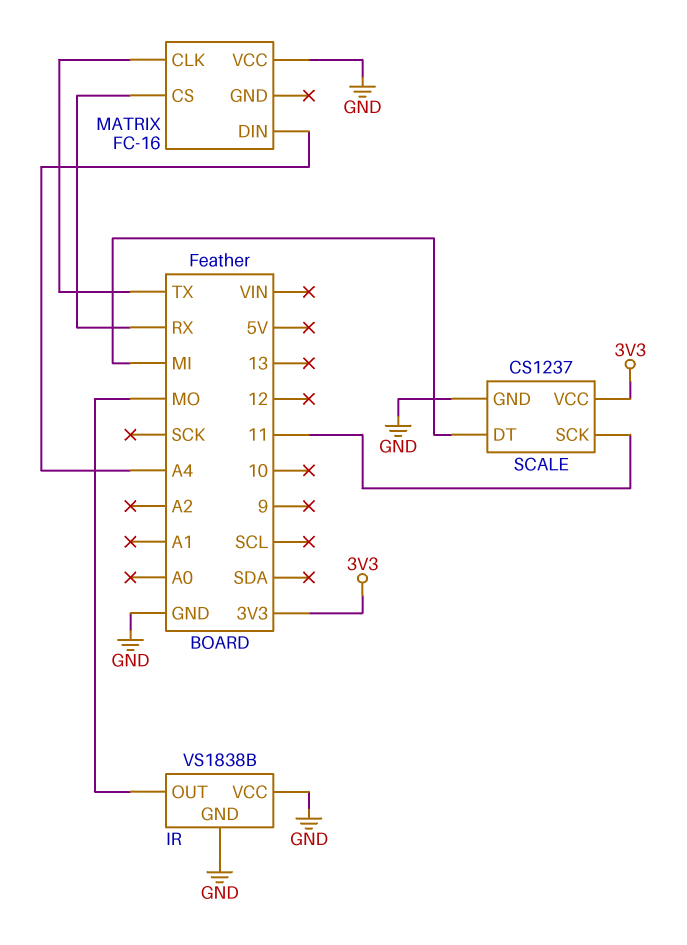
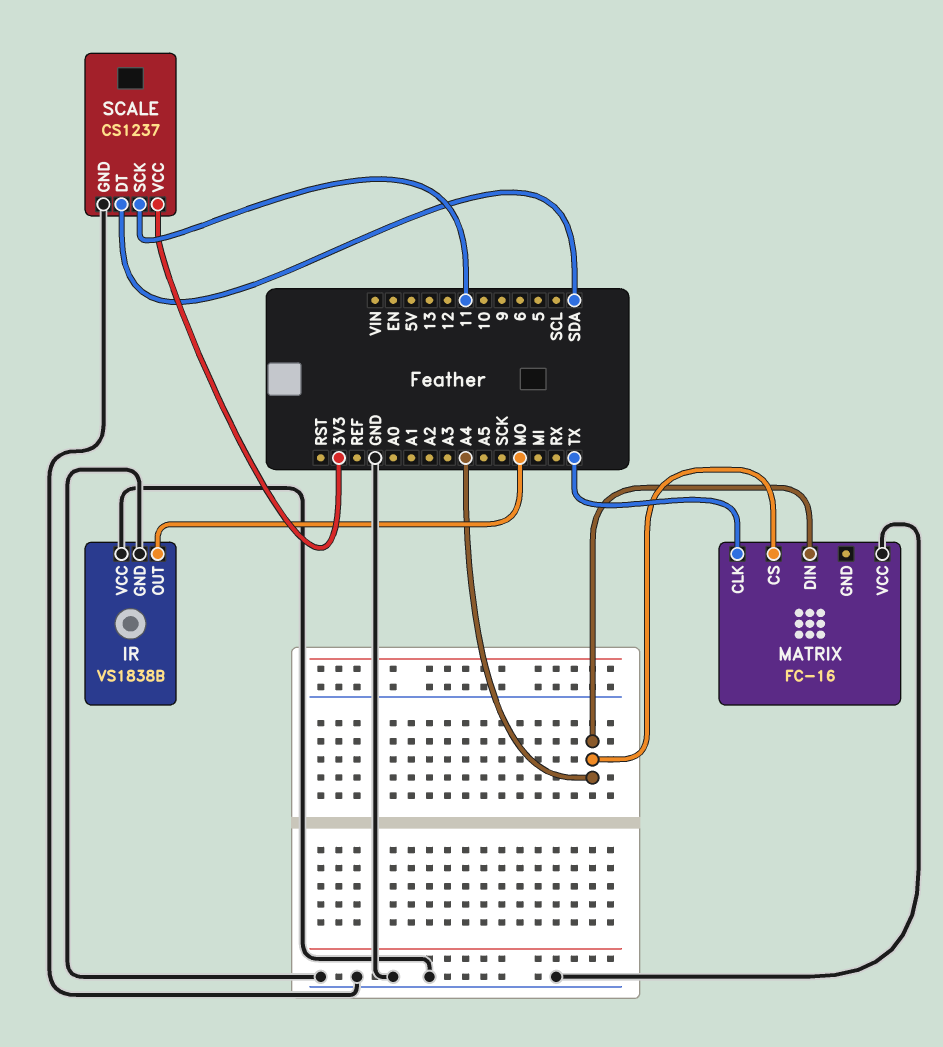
MATRIX pin CS: RX -> A4
SCALE pin DT: MI -> SDA

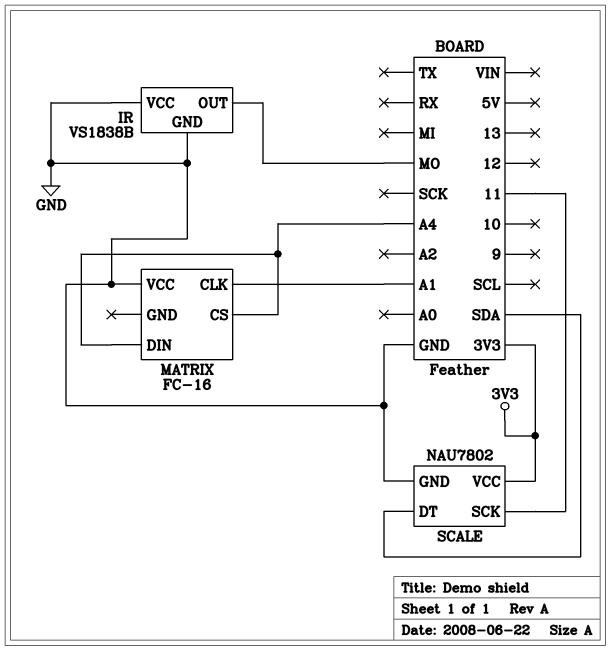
MATRIX pin CLK: TX -> A1
SCALE: CS1237 -> NAU7802

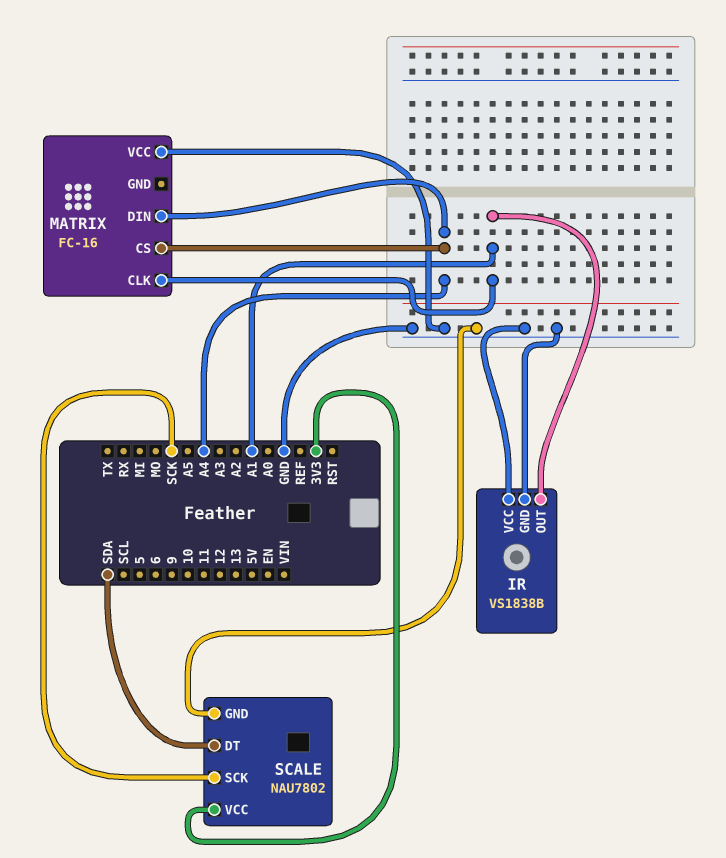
IR pin OUT: MO -> A1
SCALE pin SCK: 11 -> SCK

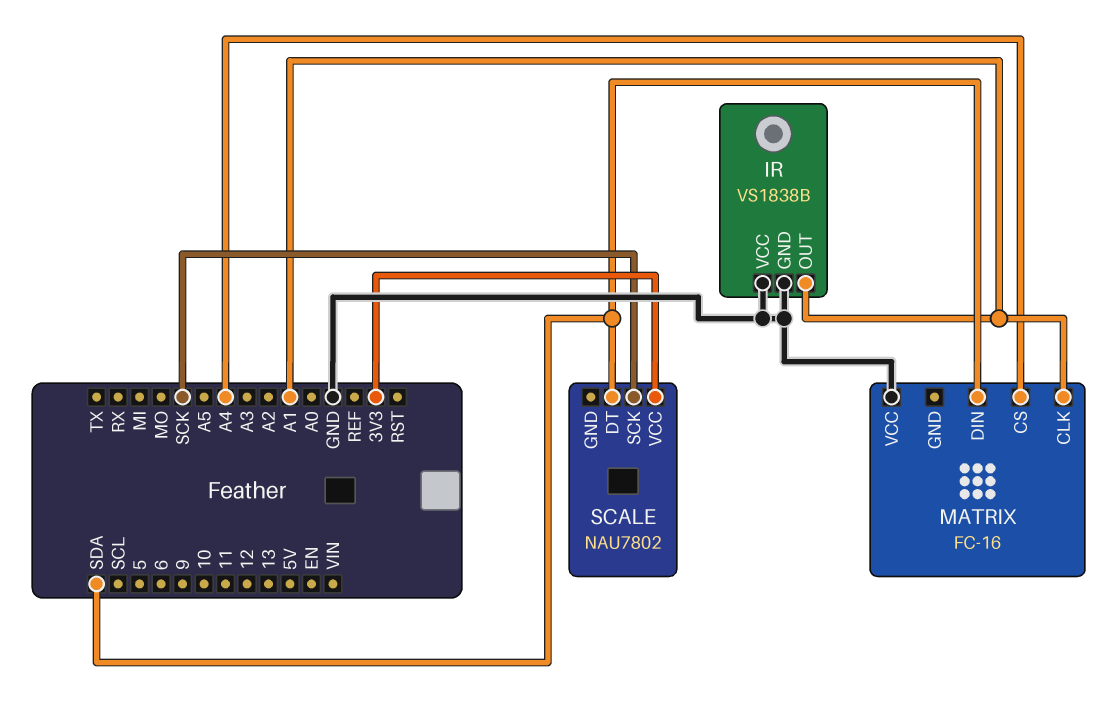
MATRIX pin DIN: A4 -> SDA
SCALE pin GND: GND -> none

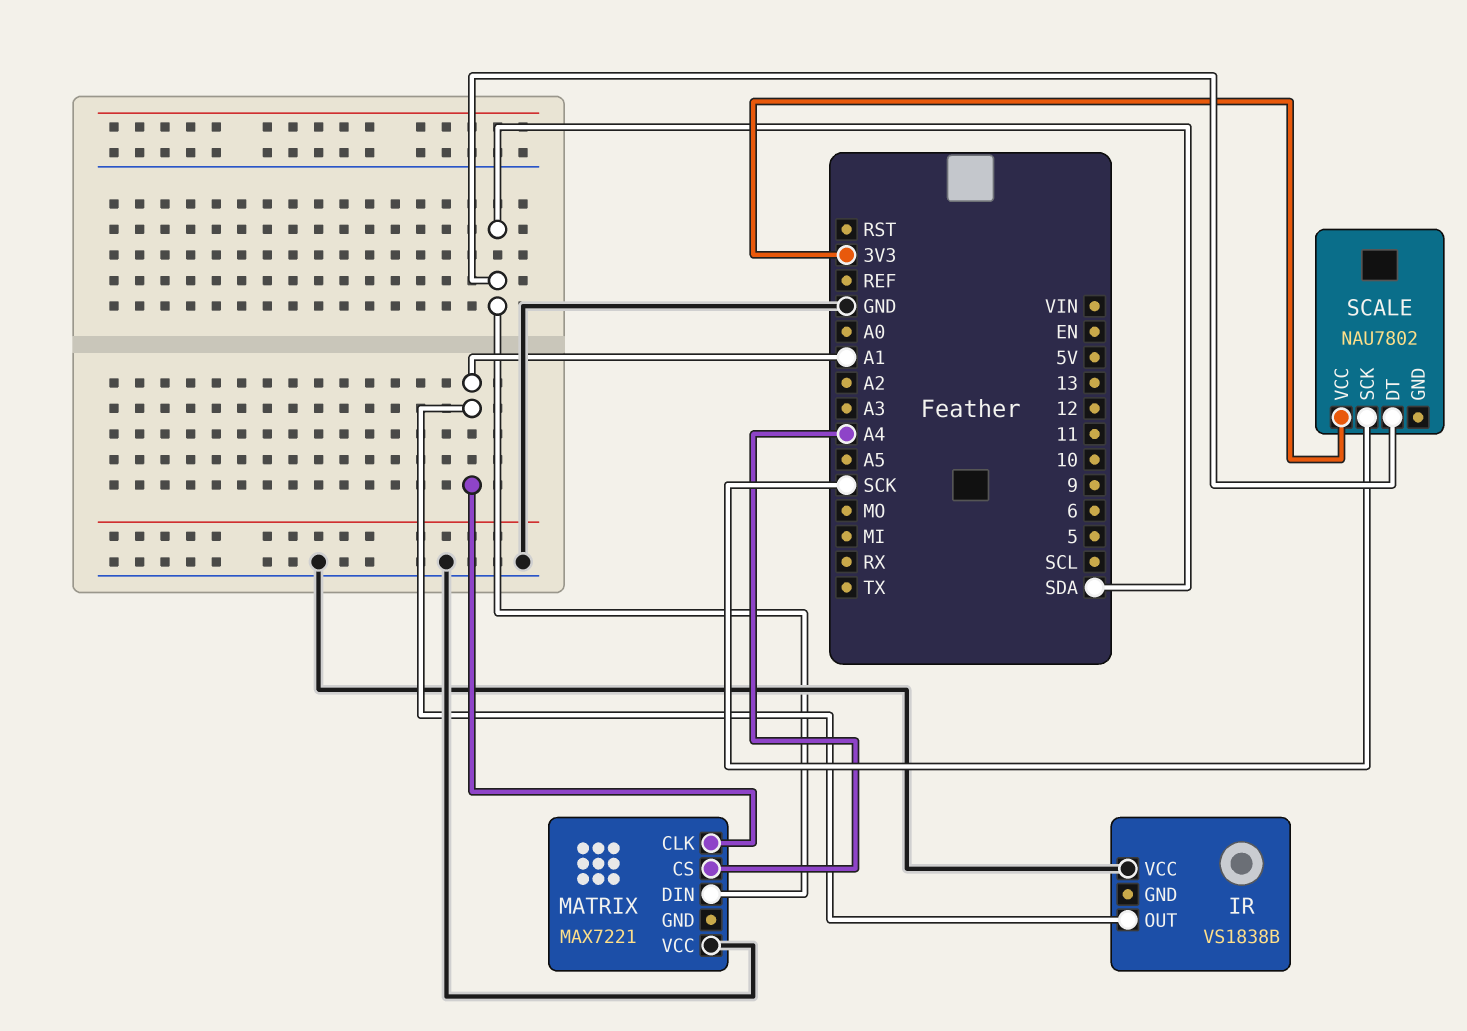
IR pin GND: GND -> none
MATRIX: FC-16 -> MAX7221

